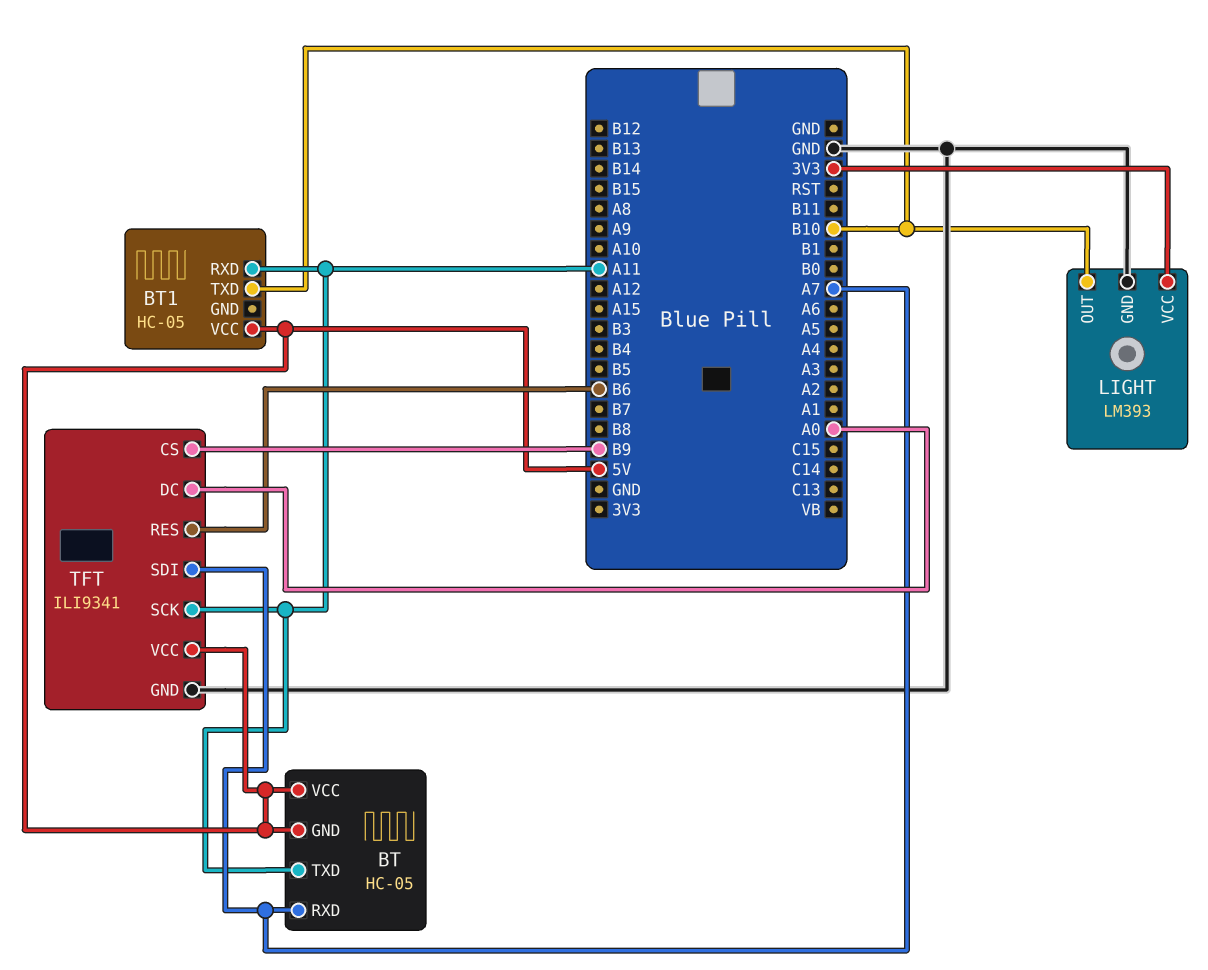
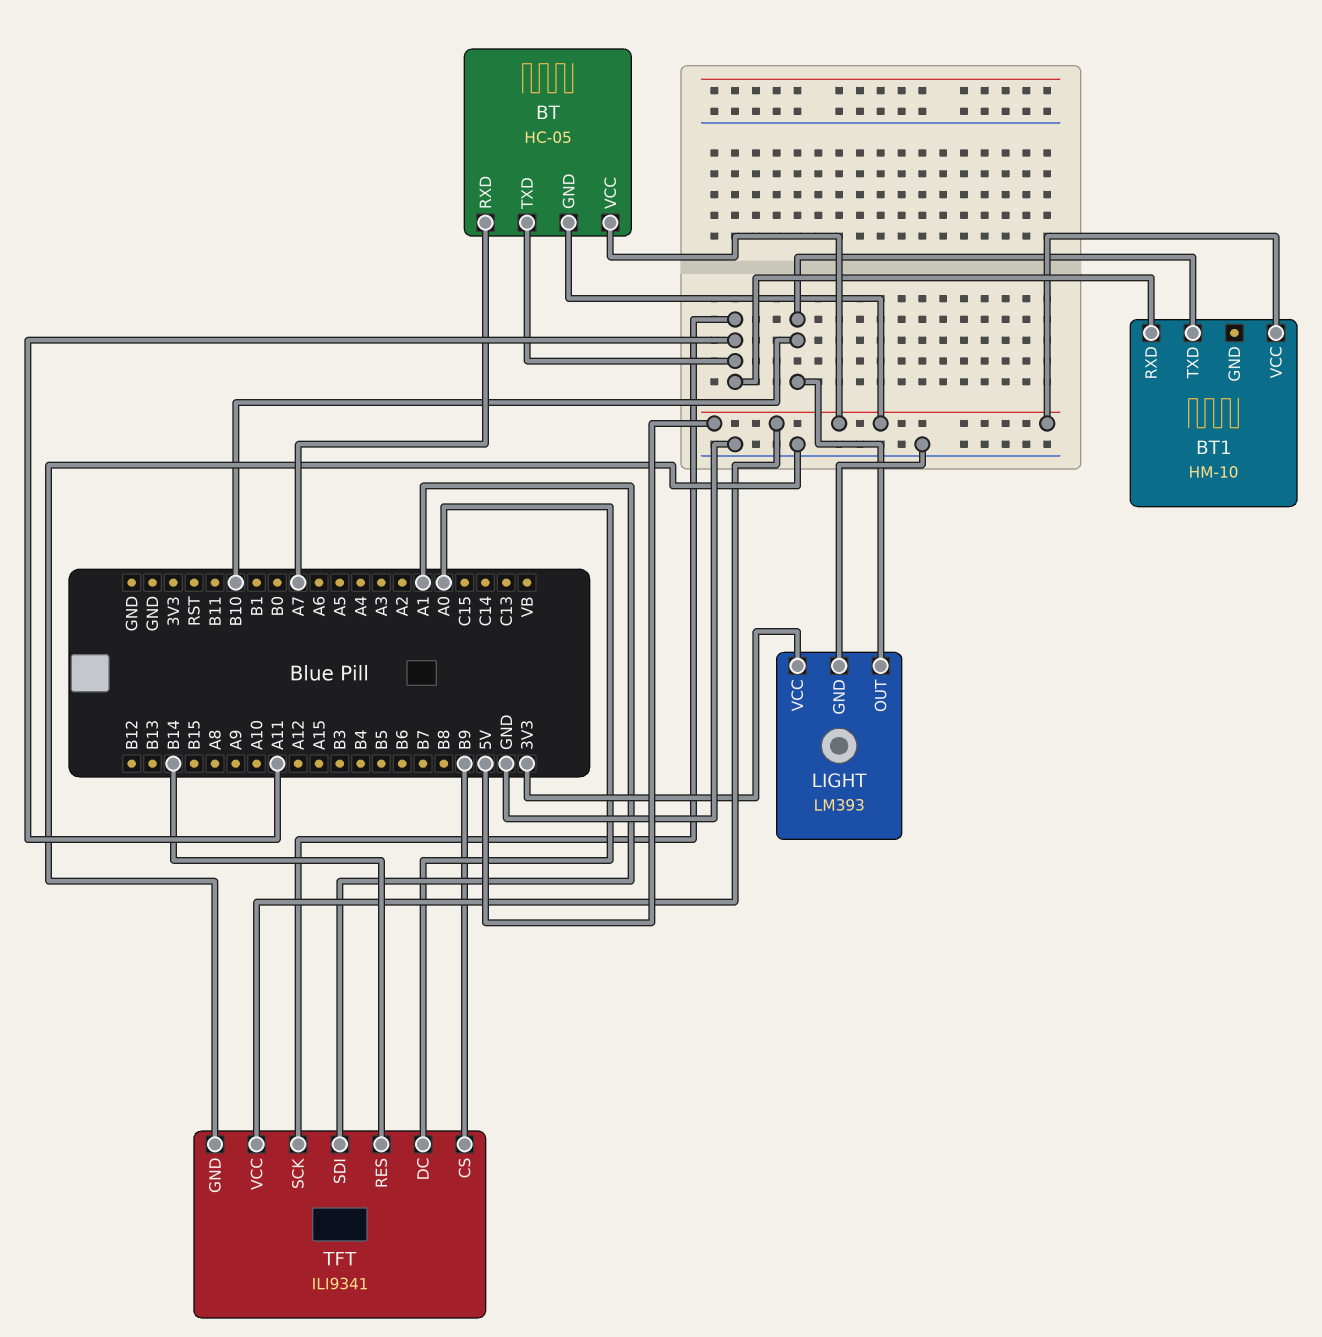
BT1: HC-05 -> HM-10
TFT pin RES: B6 -> B14
TFT pin SDI: A7 -> A1

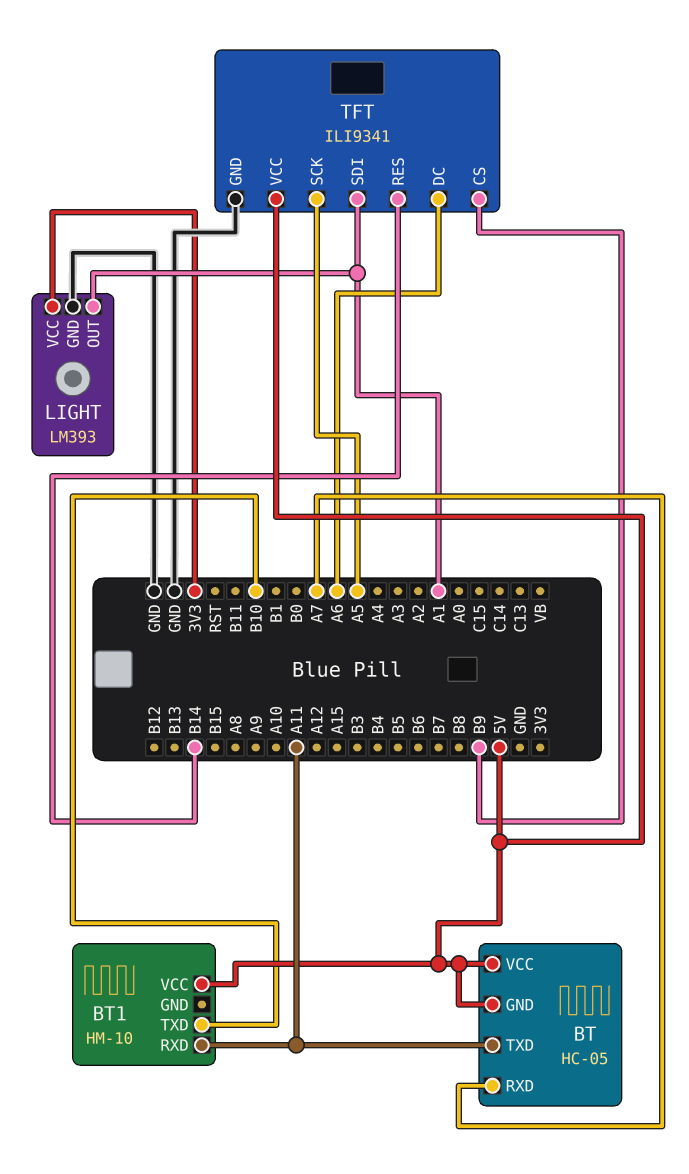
LIGHT pin OUT: B10 -> A1
TFT pin DC: A0 -> A6
TFT pin SCK: A11 -> A5

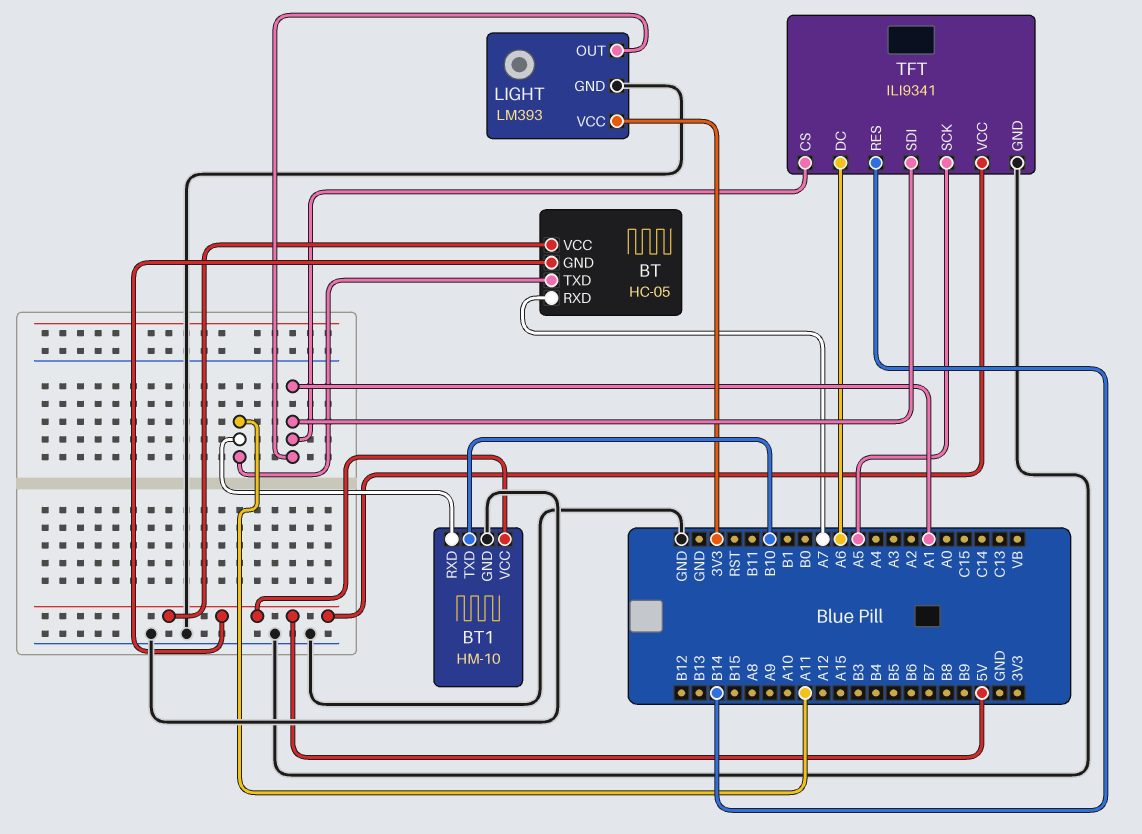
BT1 pin GND: none -> GND
TFT pin CS: B9 -> A1

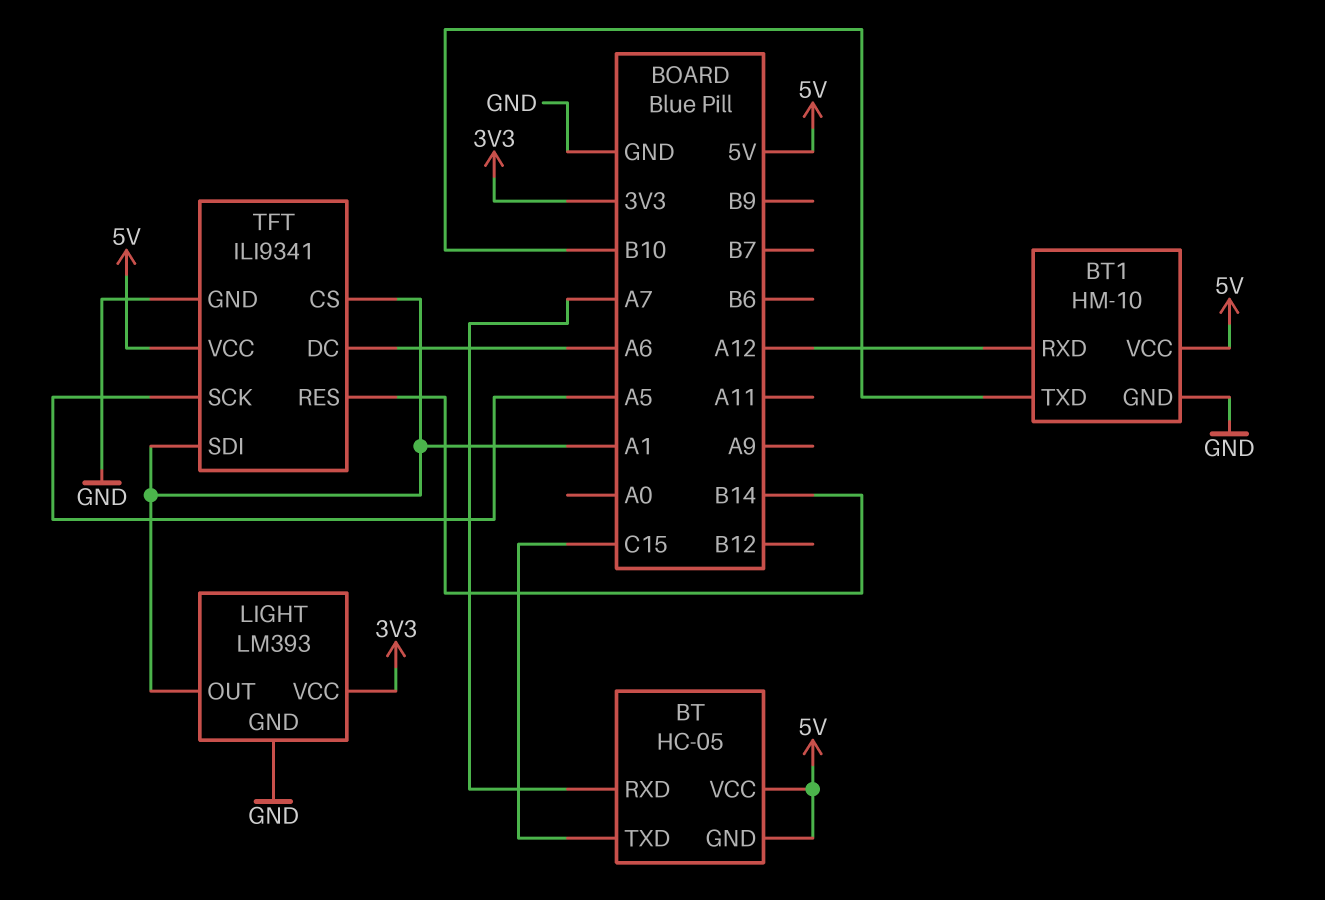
BT pin TXD: A11 -> C15
BT1 pin RXD: A11 -> A12

